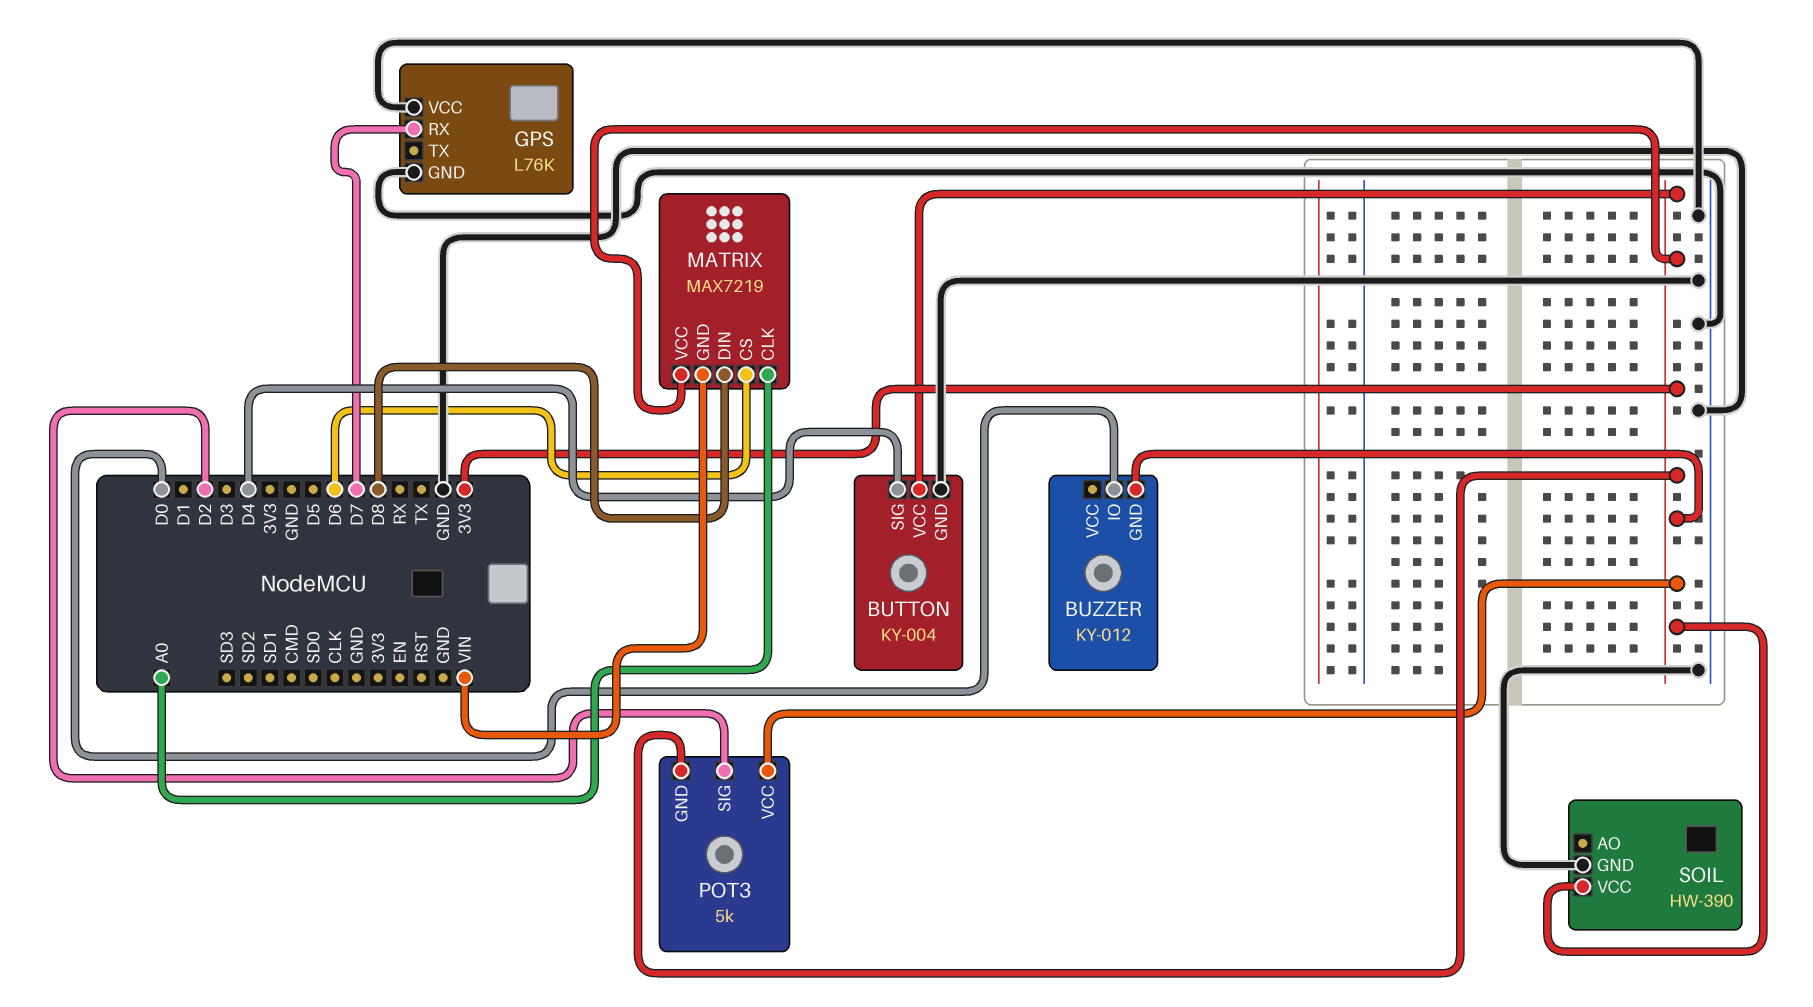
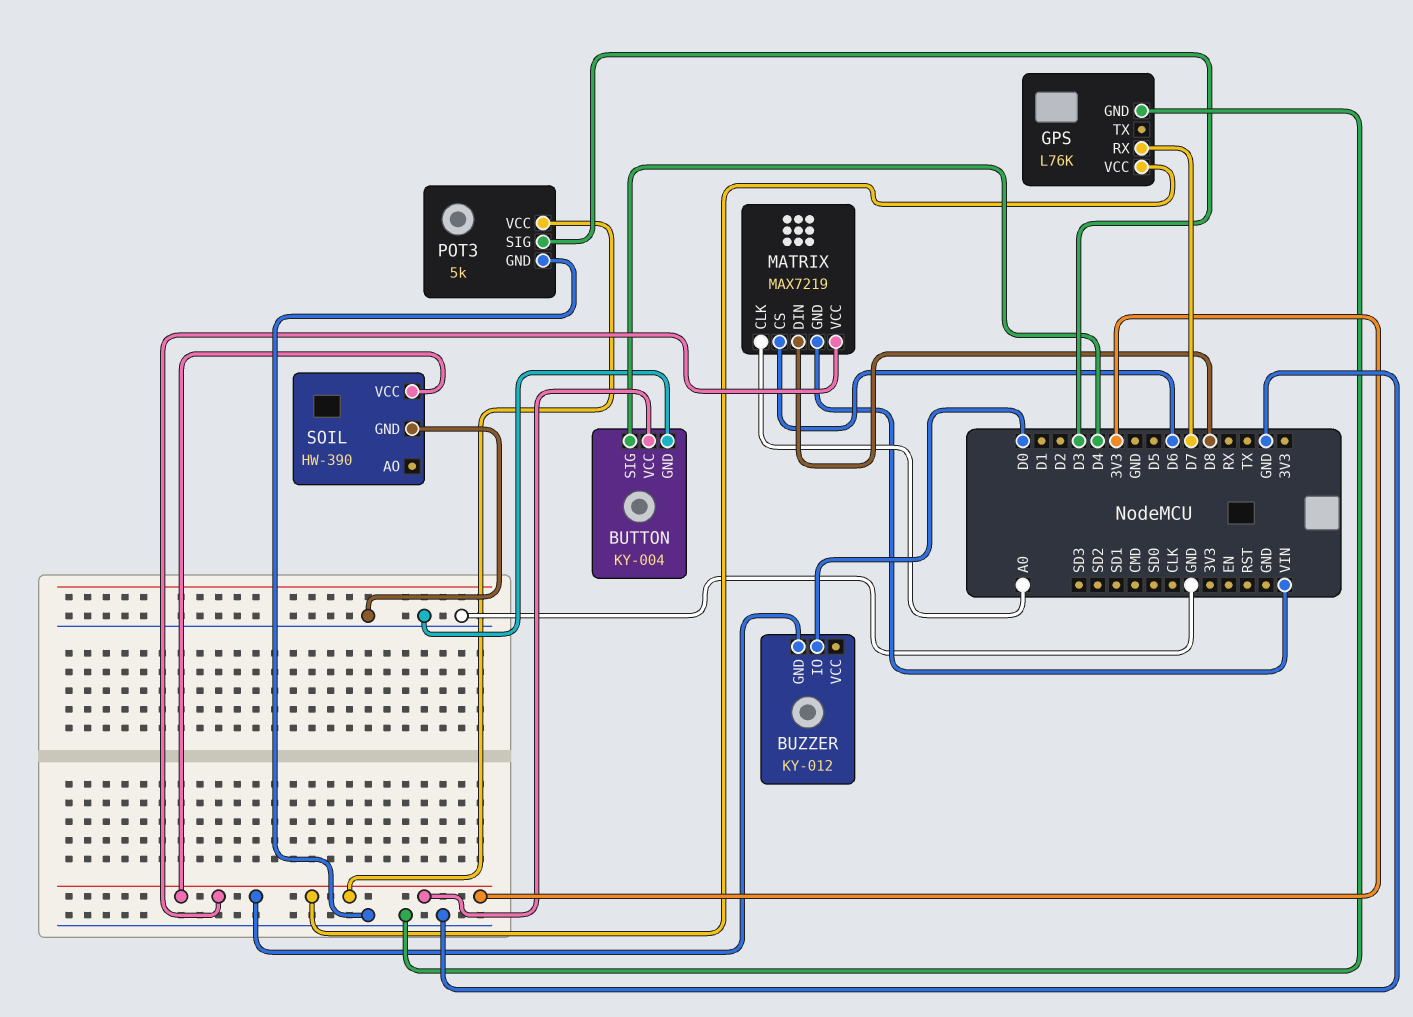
GPS pin VCC: GND -> 3V3
POT3 pin GND: 3V3 -> GND
POT3 pin SIG: D2 -> D3

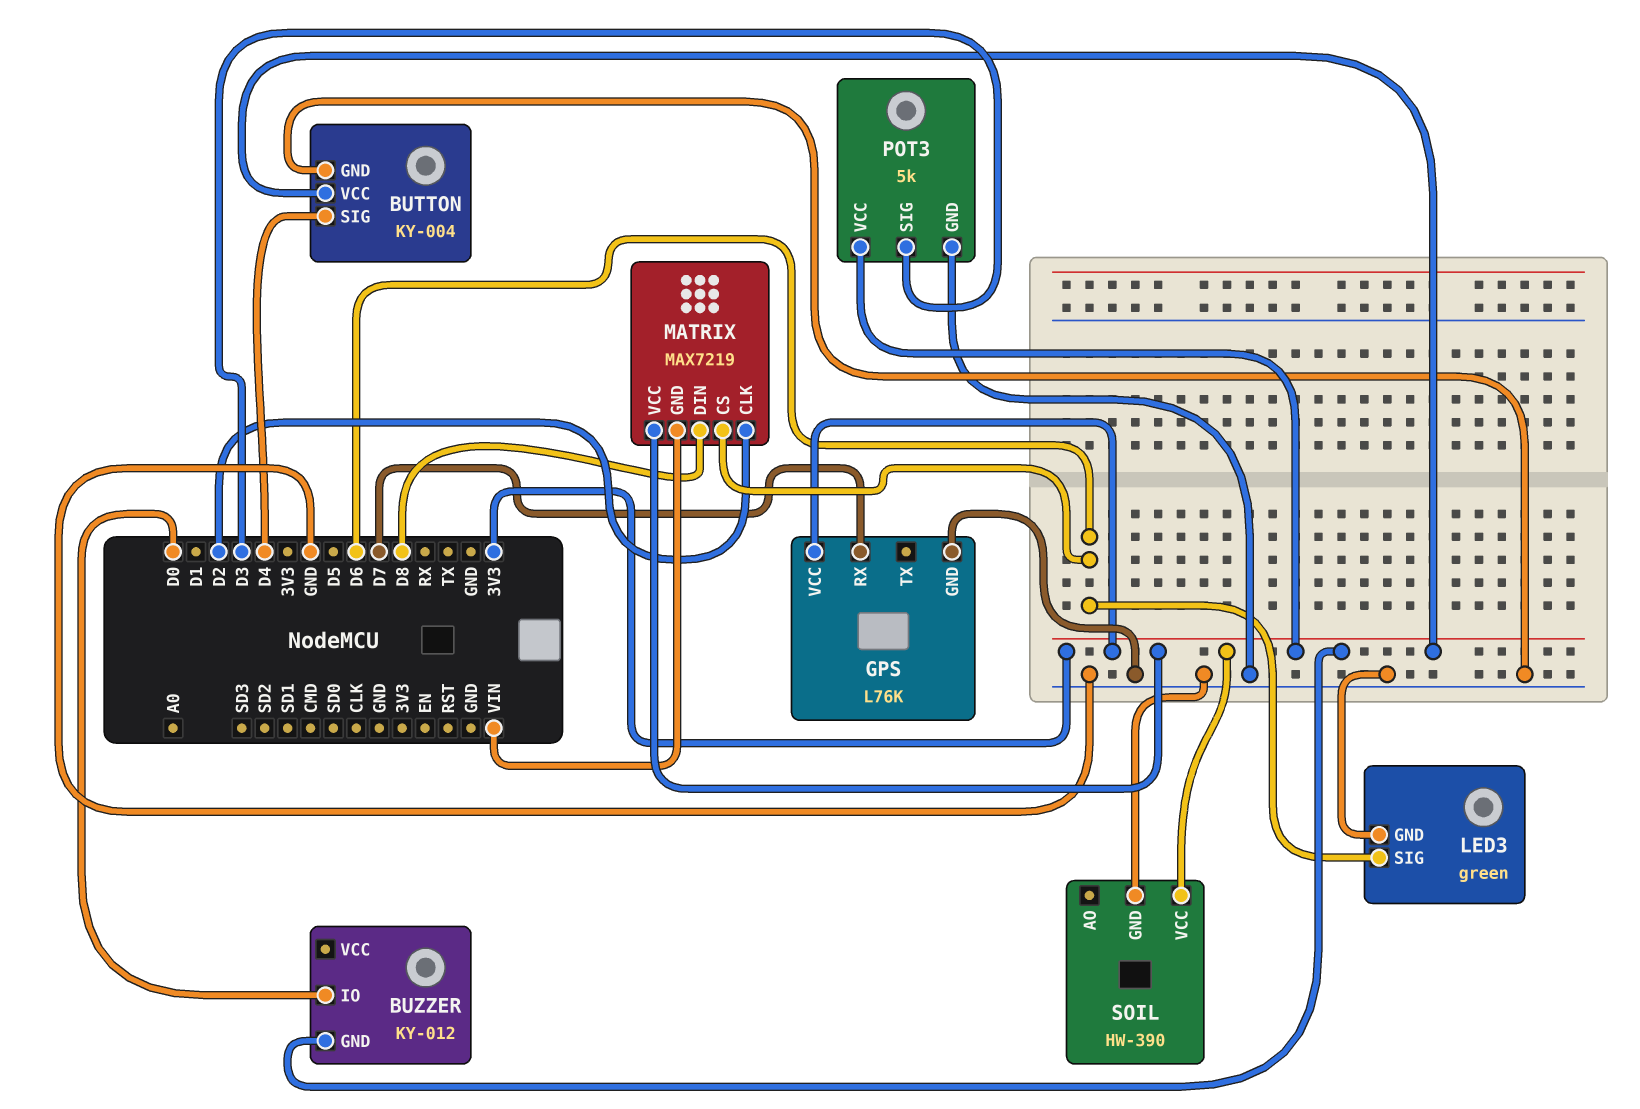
LED3: none -> green
LED3 pin GND: none -> GND
LED3 pin SIG: none -> D6
MATRIX pin CLK: A0 -> D2

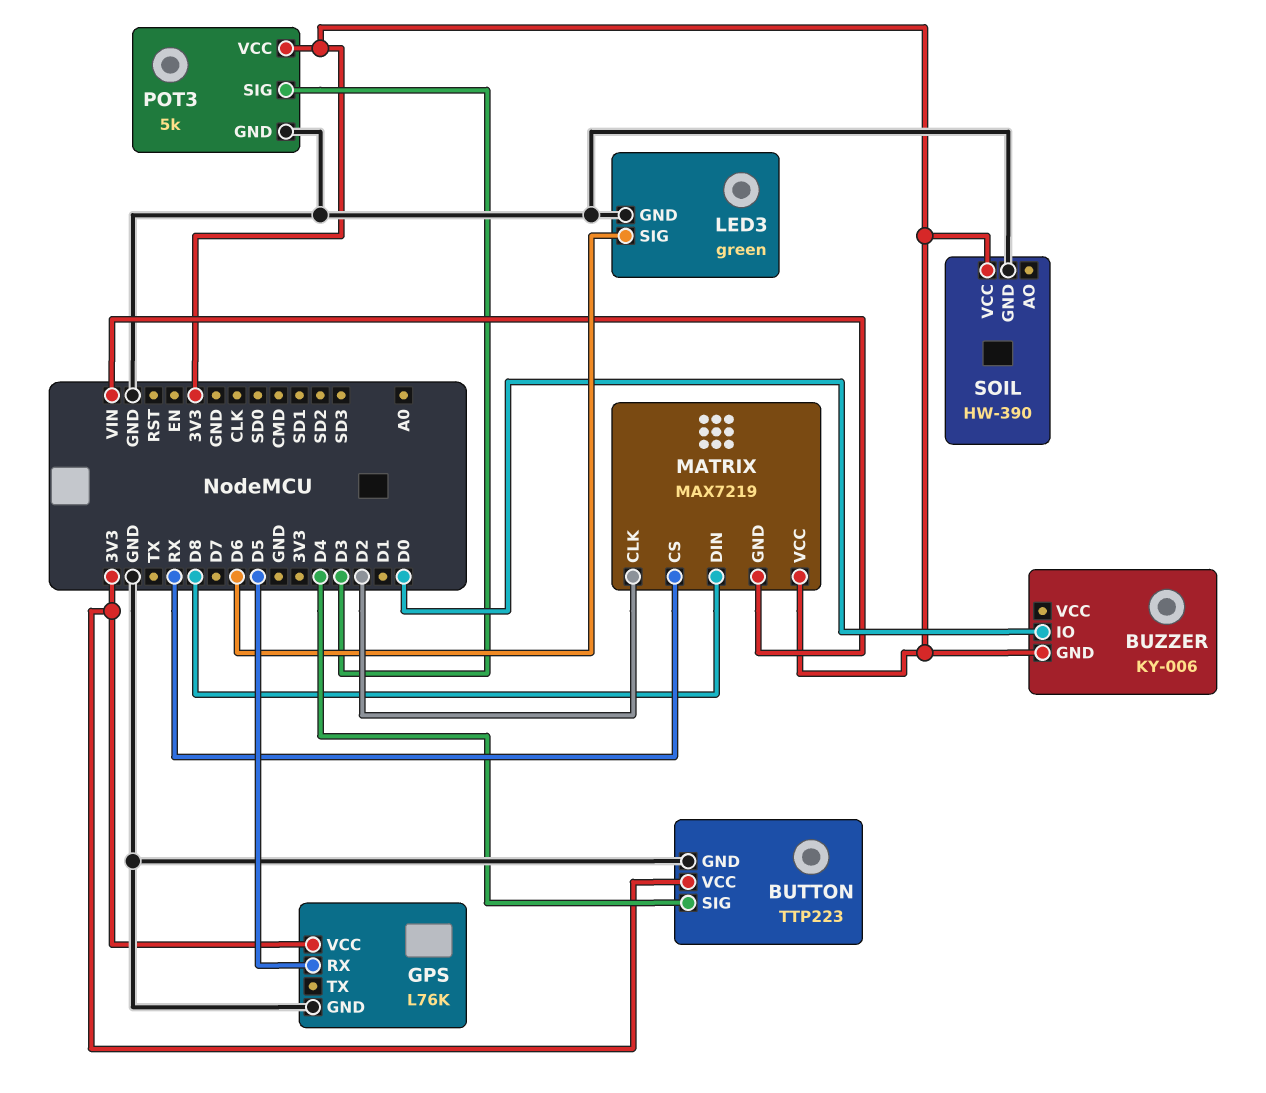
BUTTON: KY-004 -> TTP223
BUZZER: KY-012 -> KY-006
GPS pin RX: D7 -> D5
MATRIX pin CS: D6 -> RX

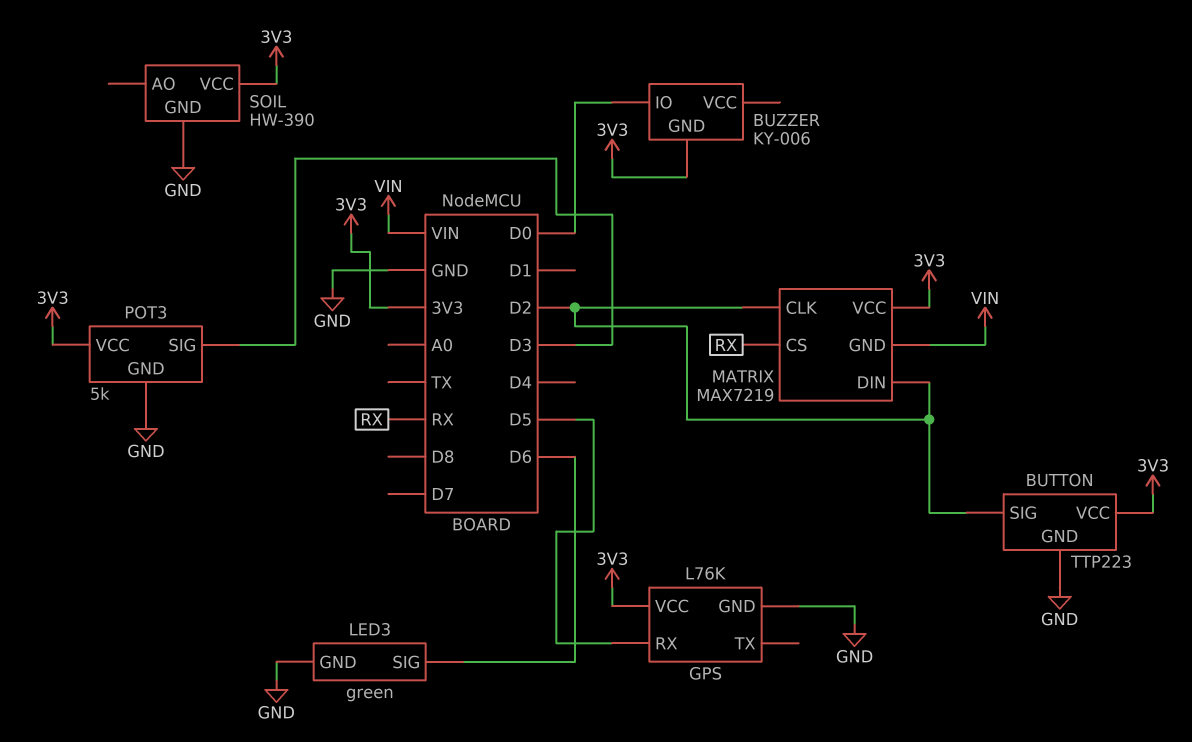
BUTTON pin SIG: D4 -> D2
MATRIX pin DIN: D8 -> D2

